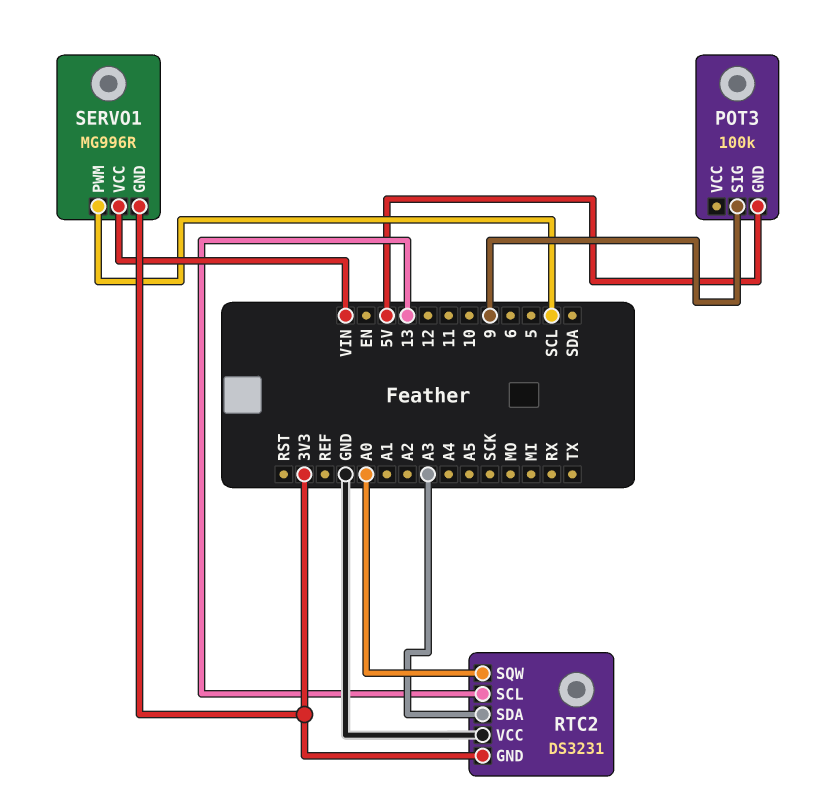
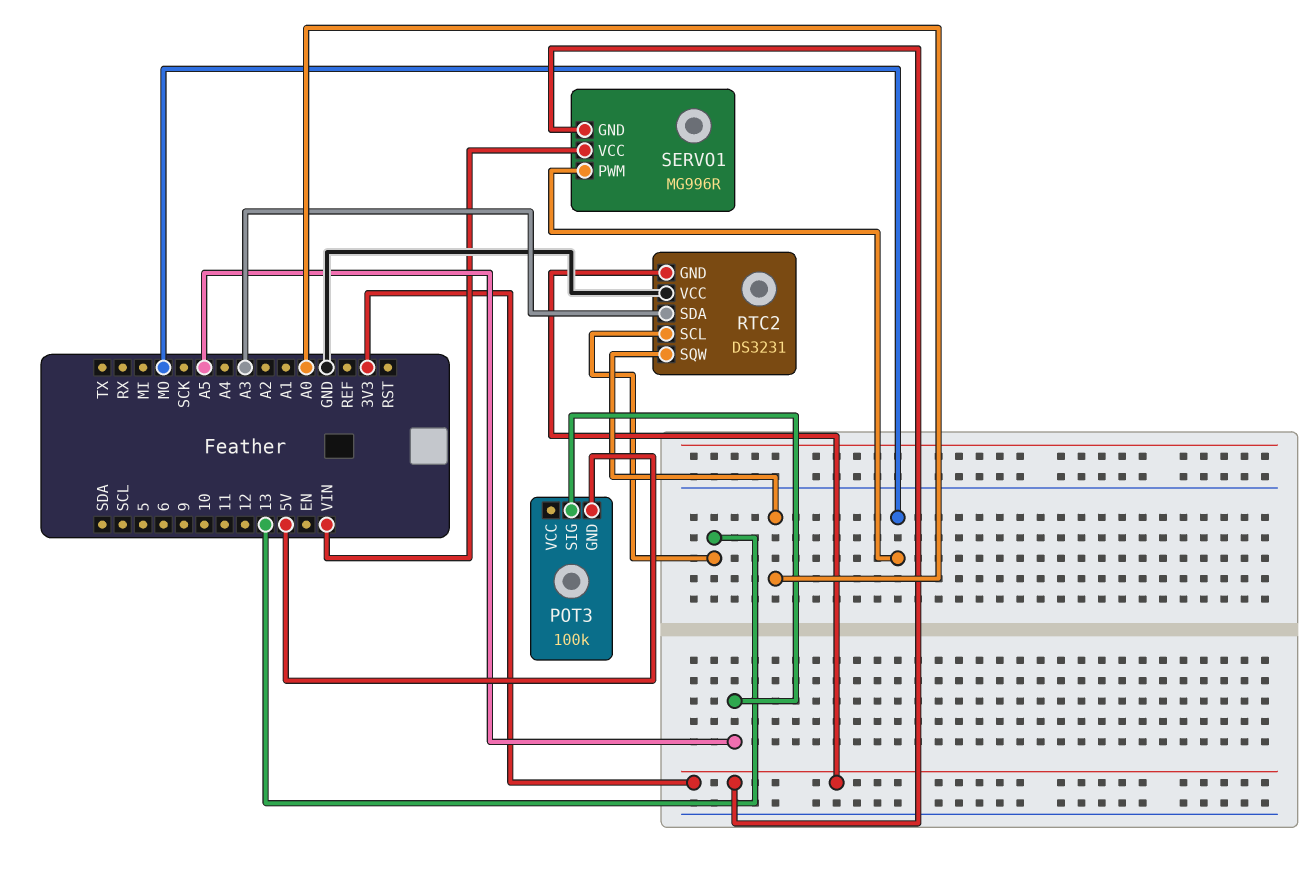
POT3 pin SIG: 9 -> A5
SERVO1 pin PWM: SCL -> MO

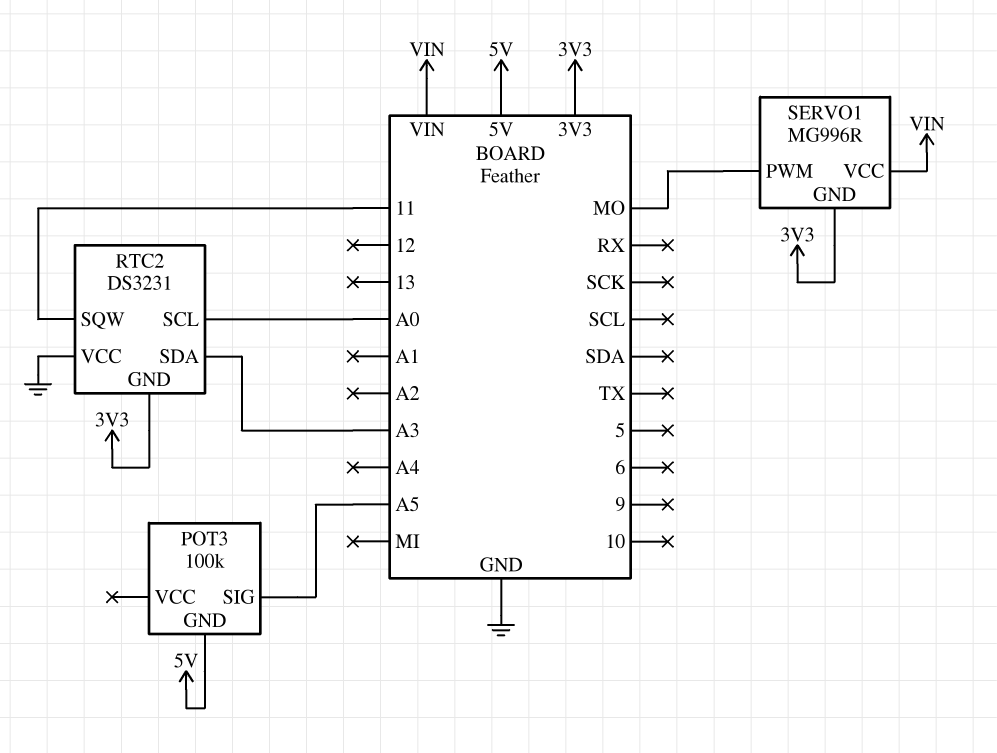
RTC2 pin SCL: 13 -> A0
RTC2 pin SQW: A0 -> 11

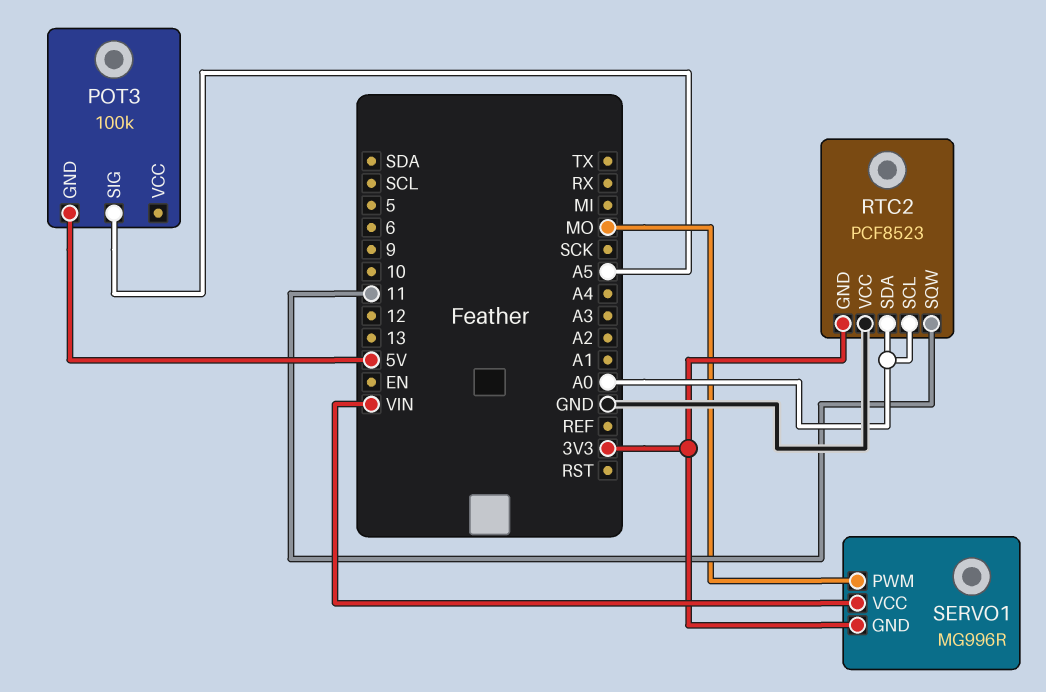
RTC2: DS3231 -> PCF8523
RTC2 pin SDA: A3 -> A0

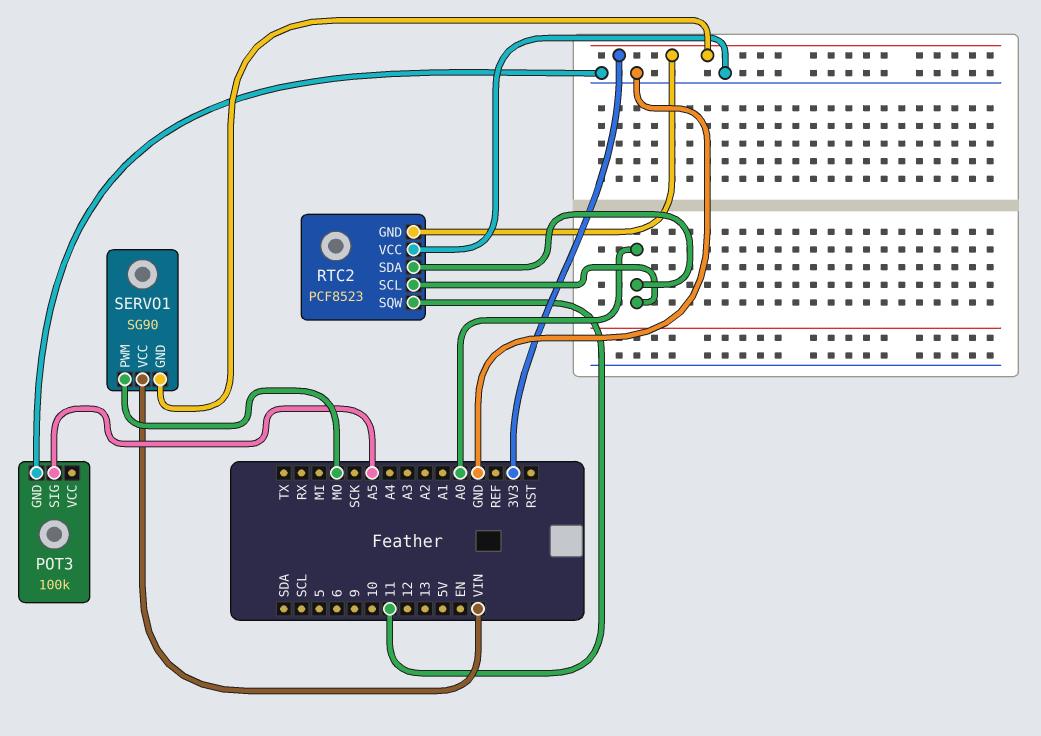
POT3 pin GND: 5V -> GND
SERVO1: MG996R -> SG90

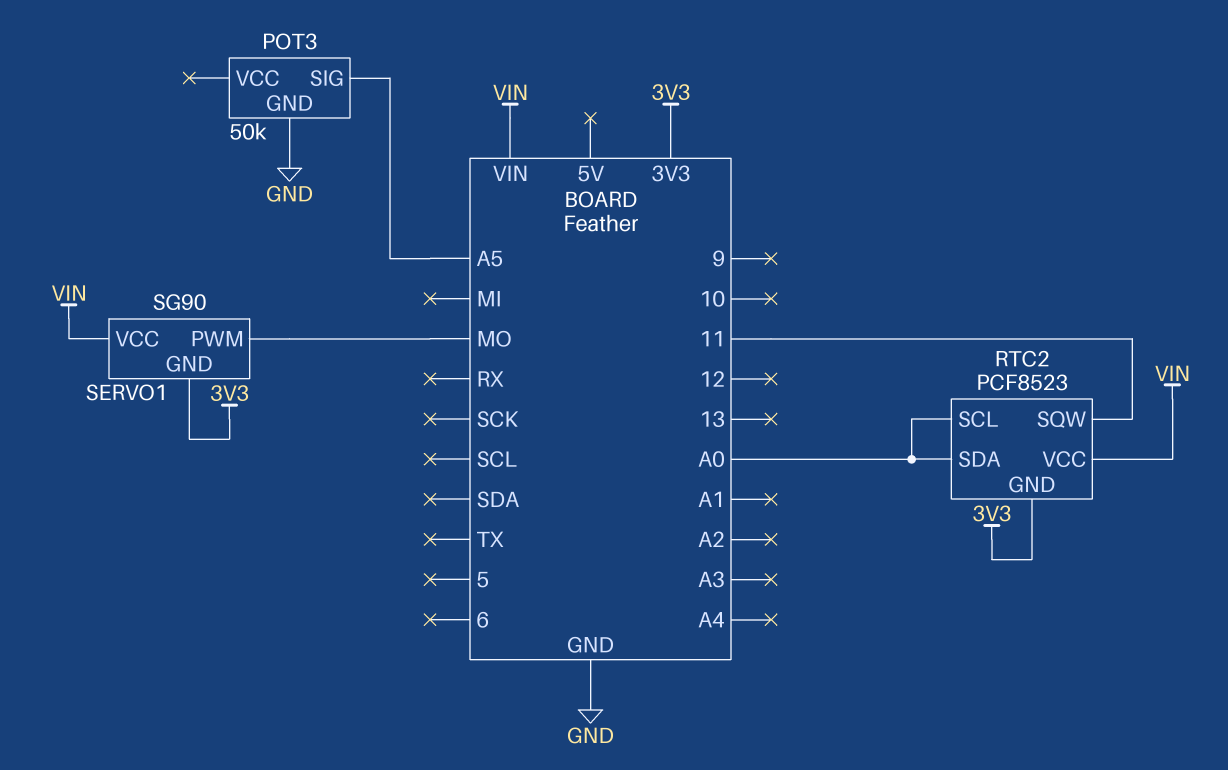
POT3: 100k -> 50k
RTC2 pin VCC: GND -> VIN

